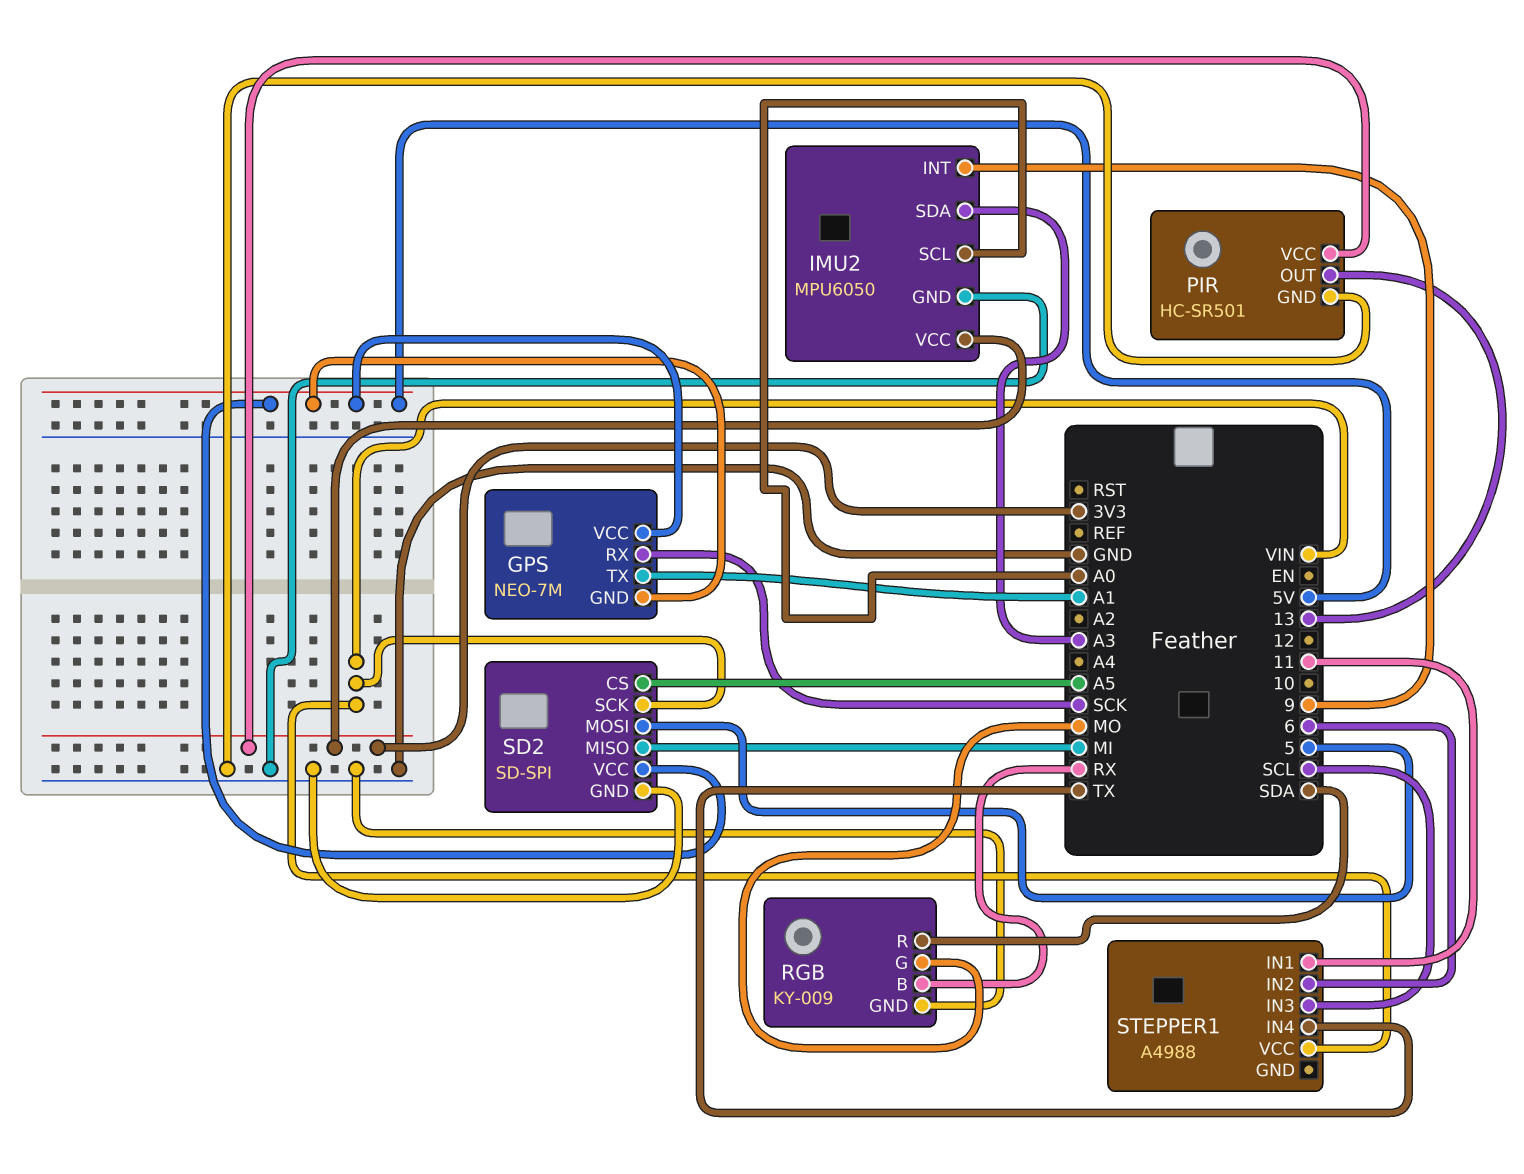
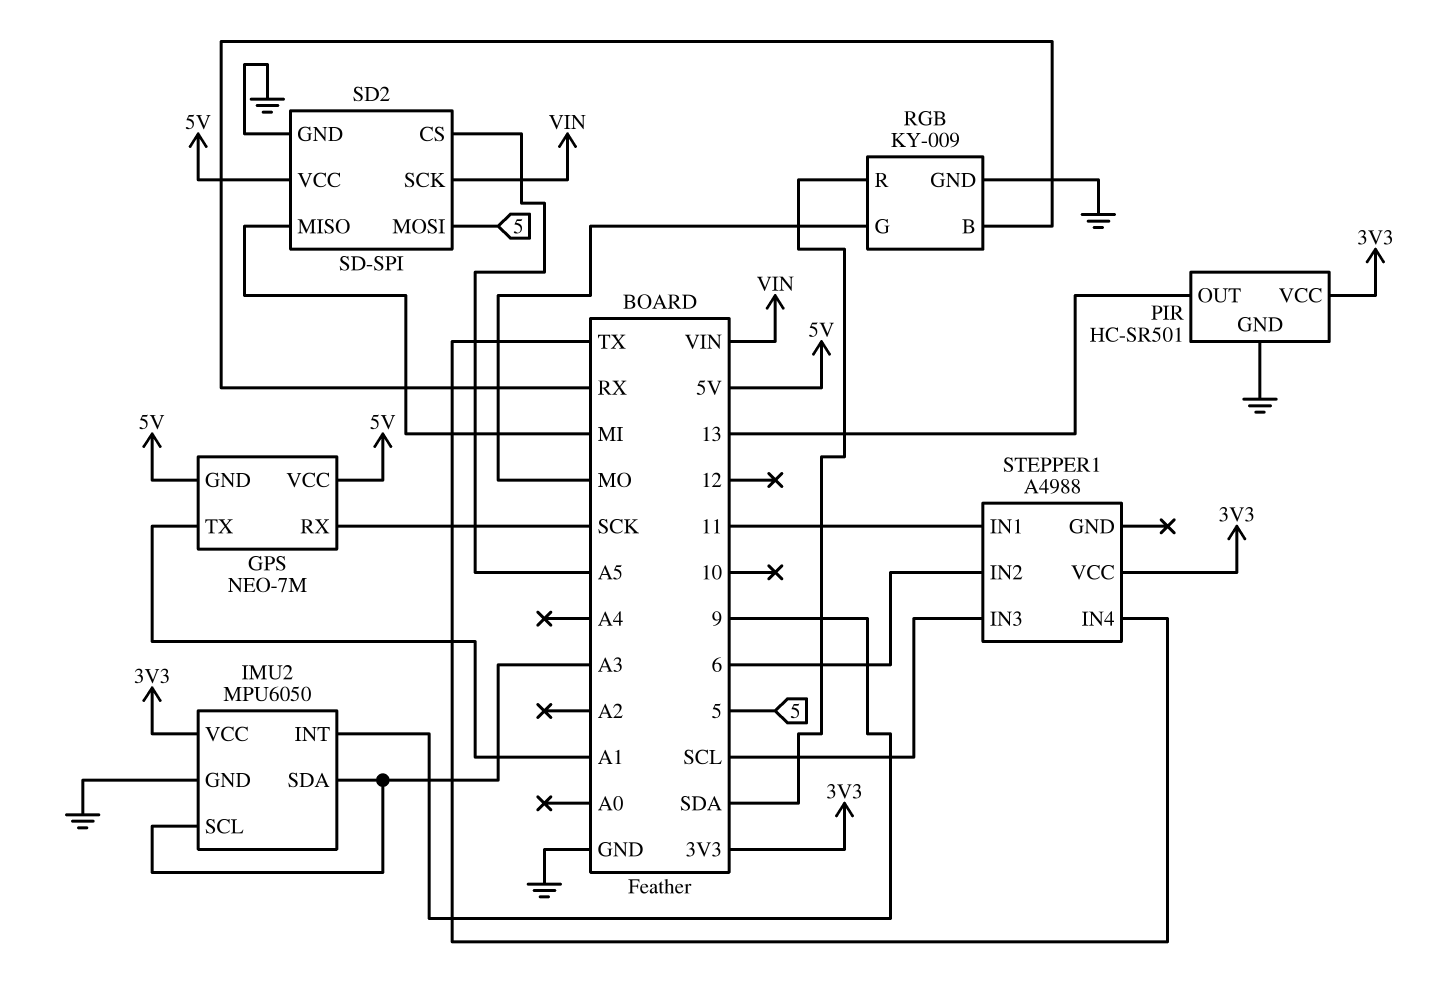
IMU2 pin SCL: A0 -> A3
STEPPER1 pin VCC: VIN -> 3V3

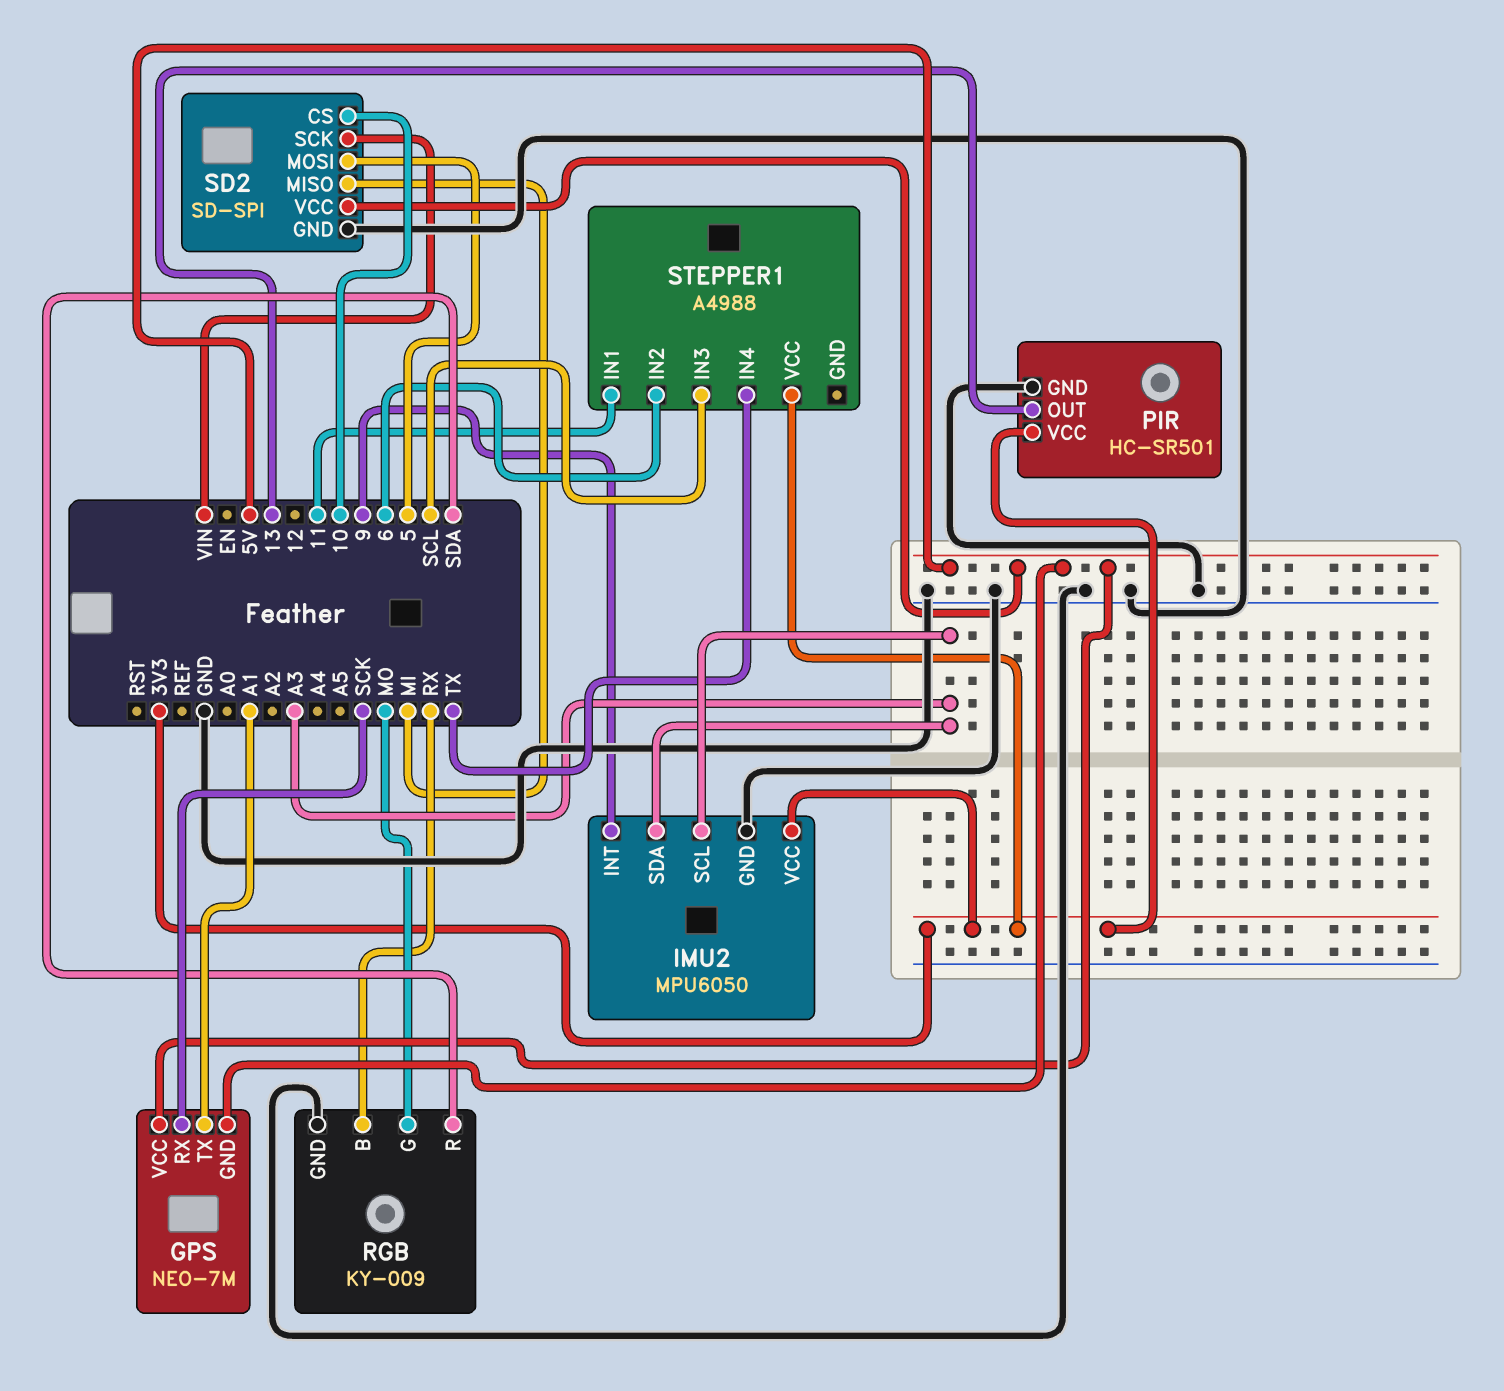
SD2 pin CS: A5 -> 10

